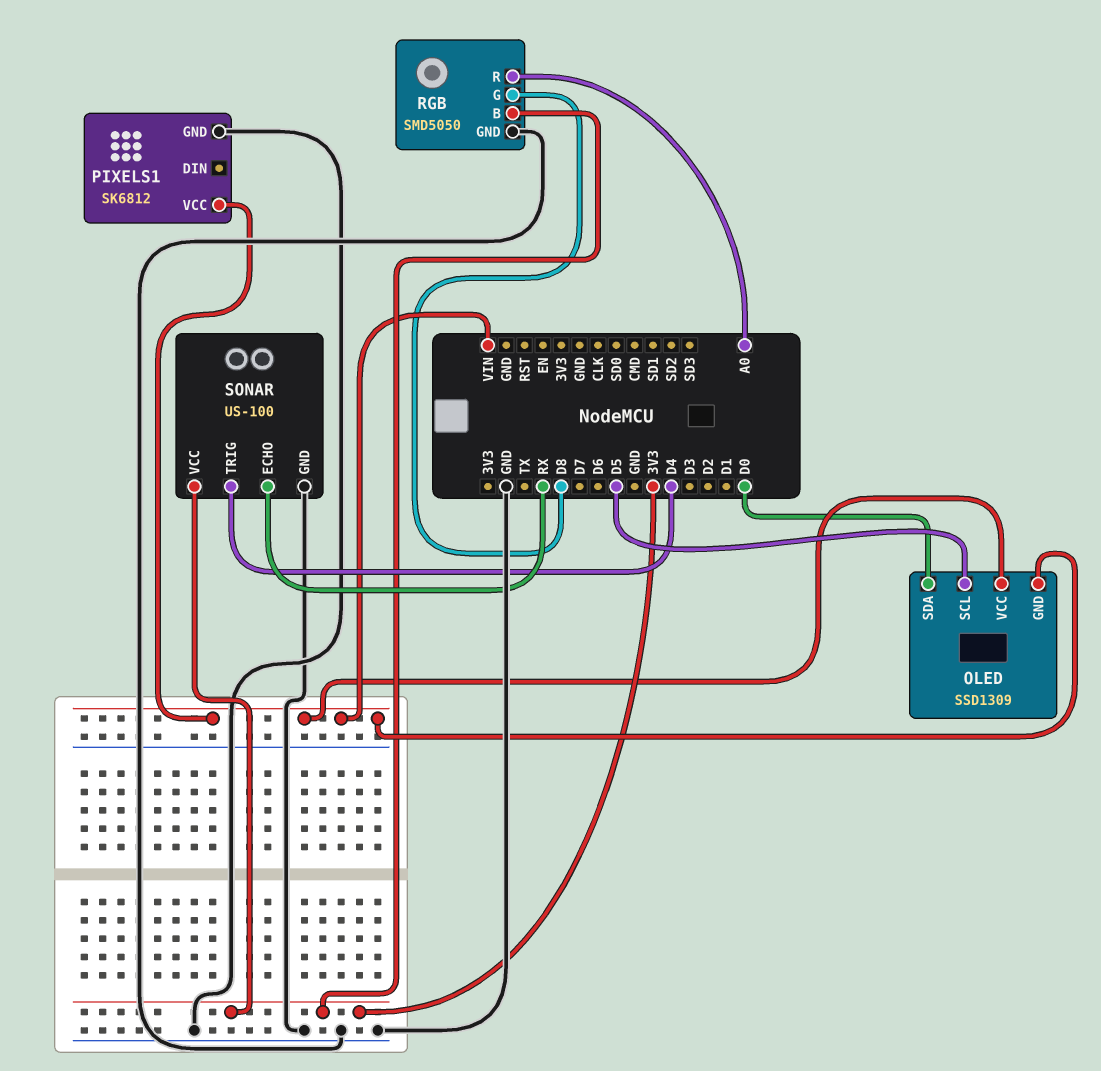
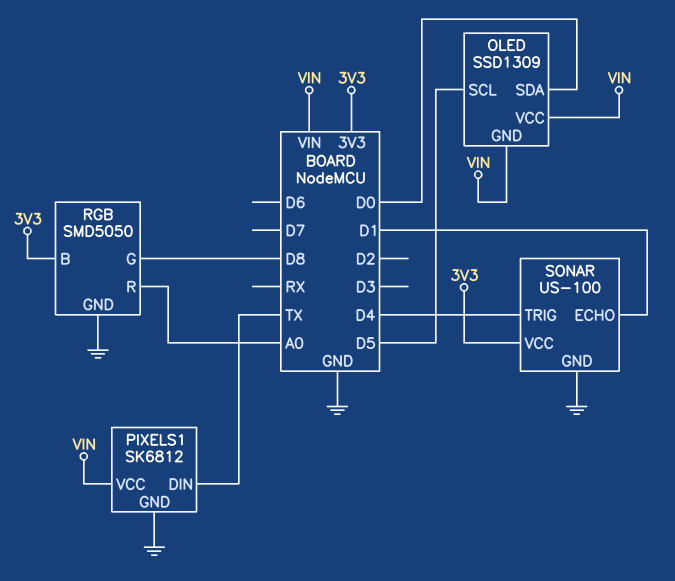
PIXELS1 pin DIN: none -> TX
SONAR pin ECHO: RX -> D1

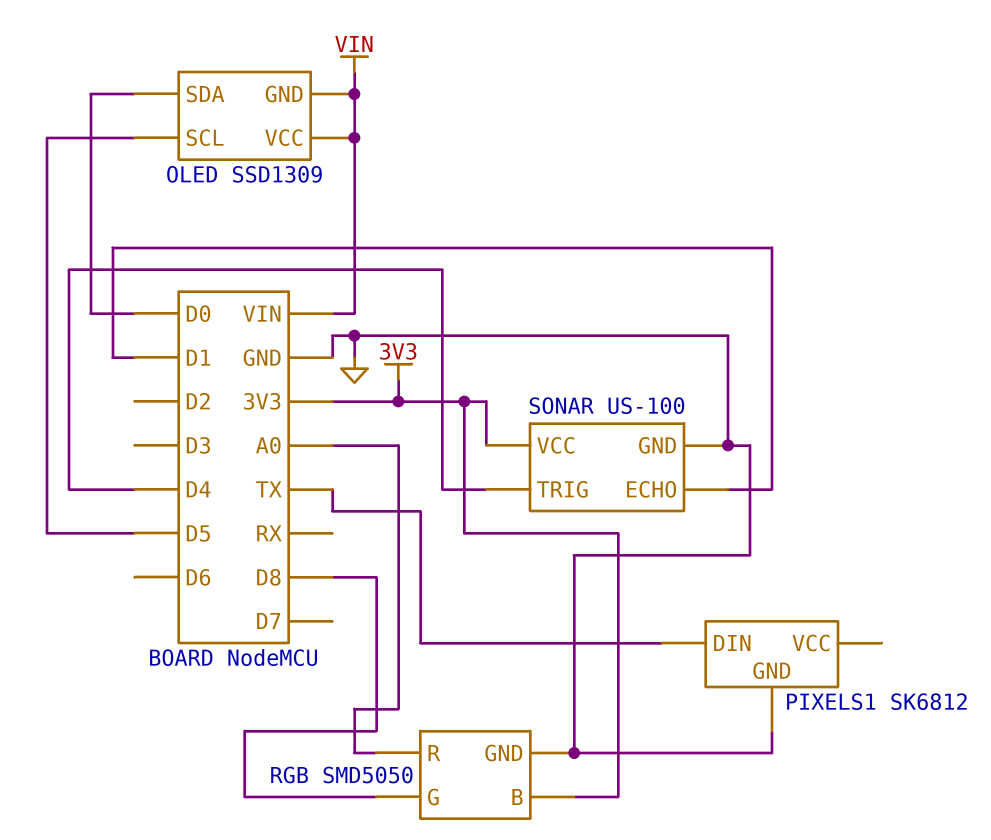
PIXELS1 pin VCC: VIN -> none

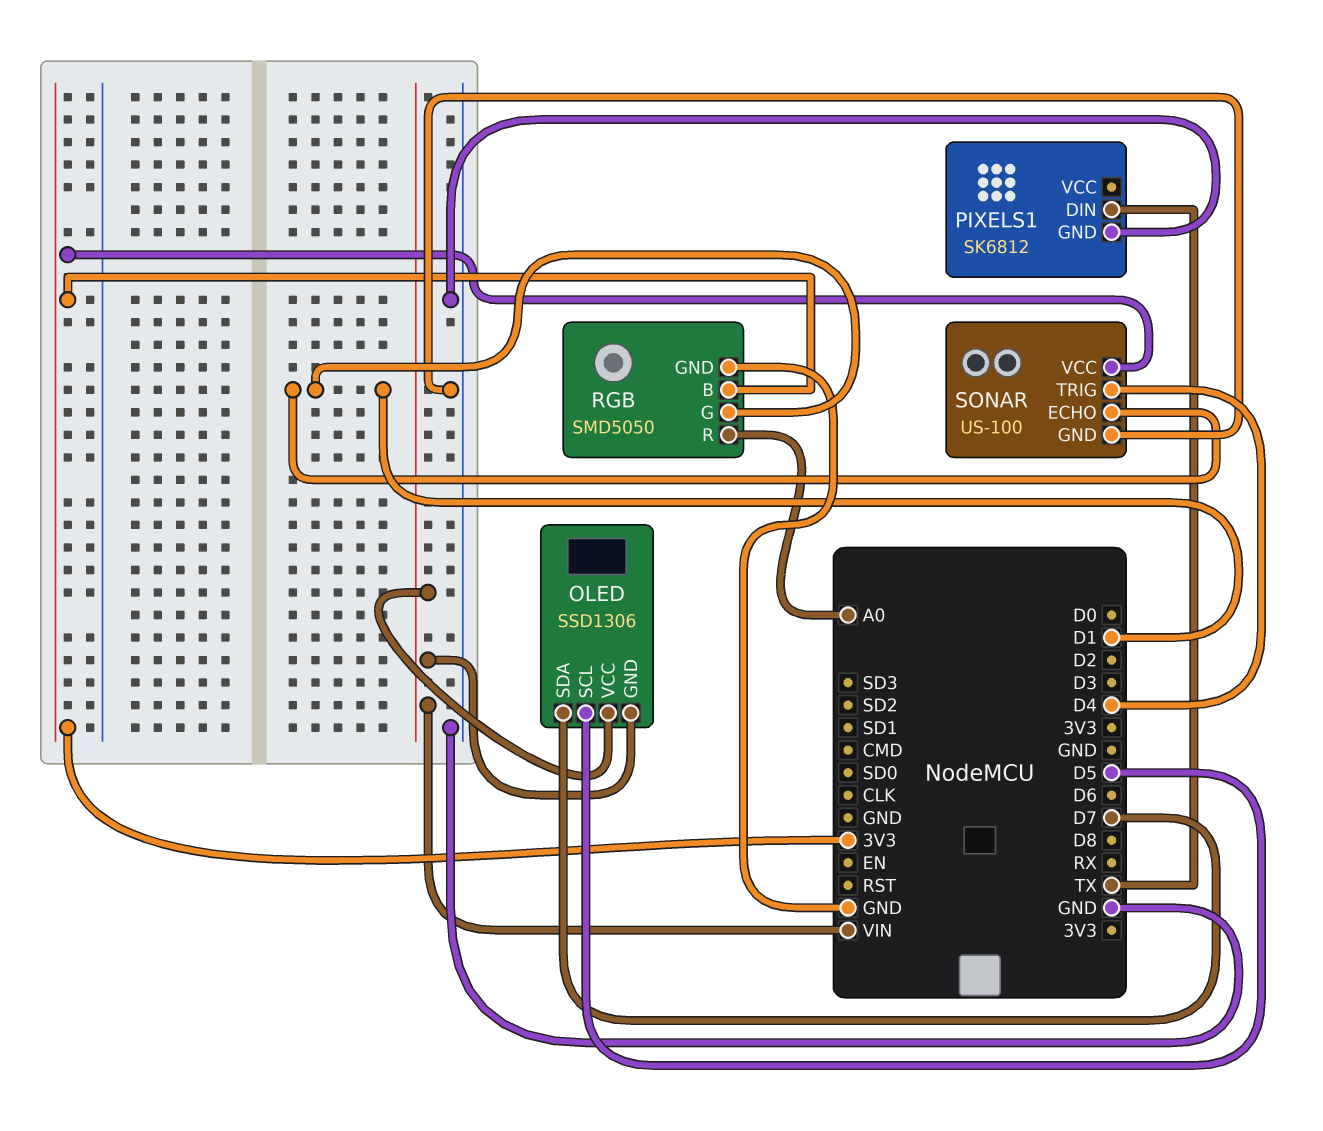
OLED: SSD1309 -> SSD1306
OLED pin SDA: D0 -> D7
RGB pin G: D8 -> D1

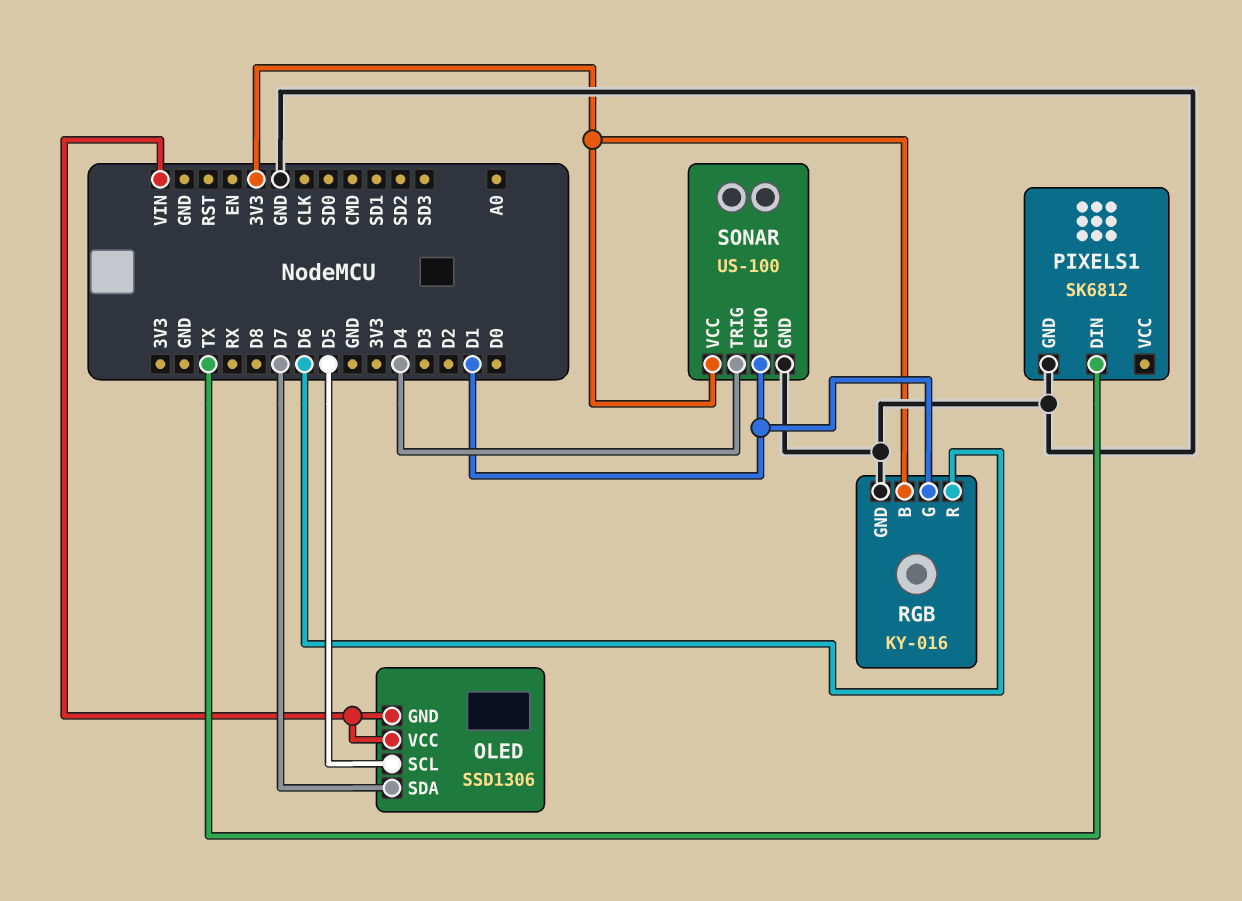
RGB: SMD5050 -> KY-016
RGB pin R: A0 -> D6

